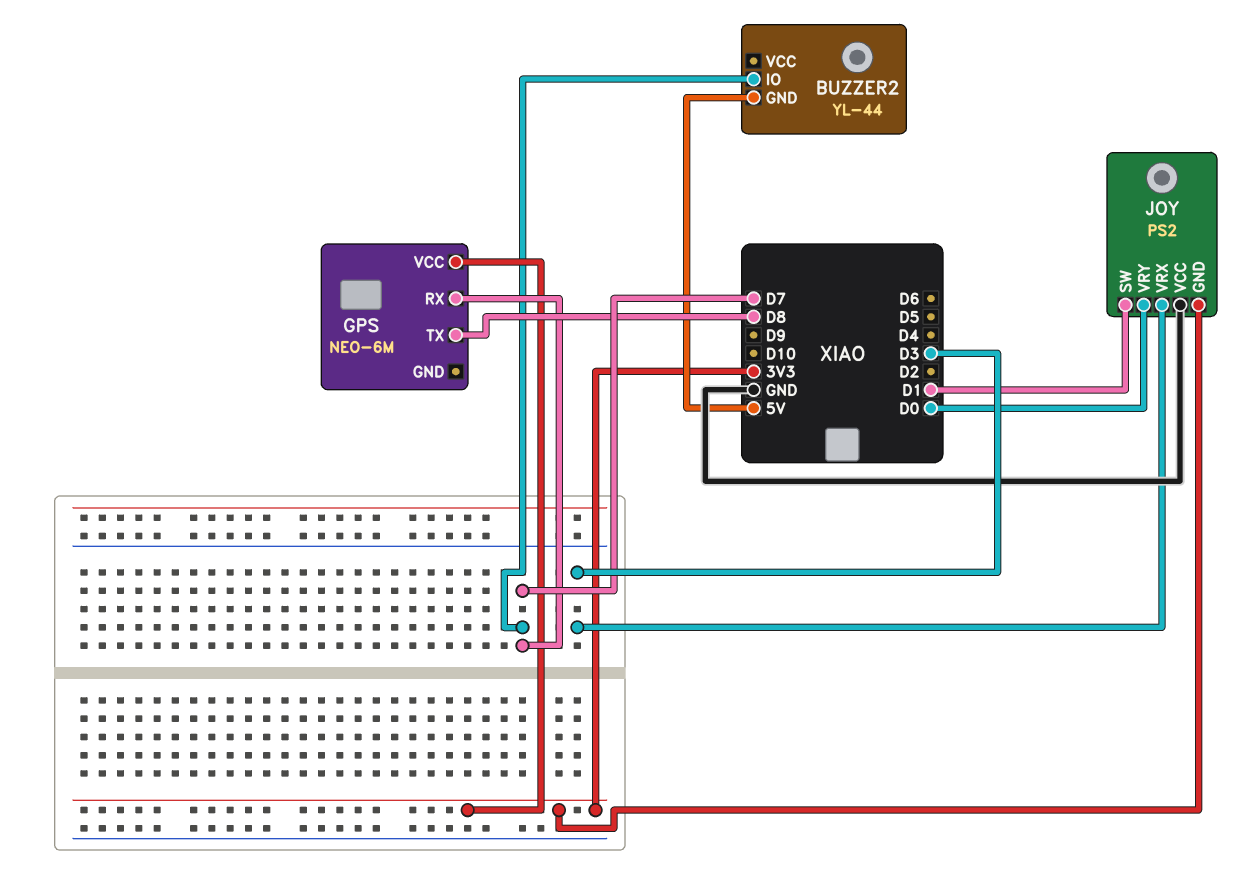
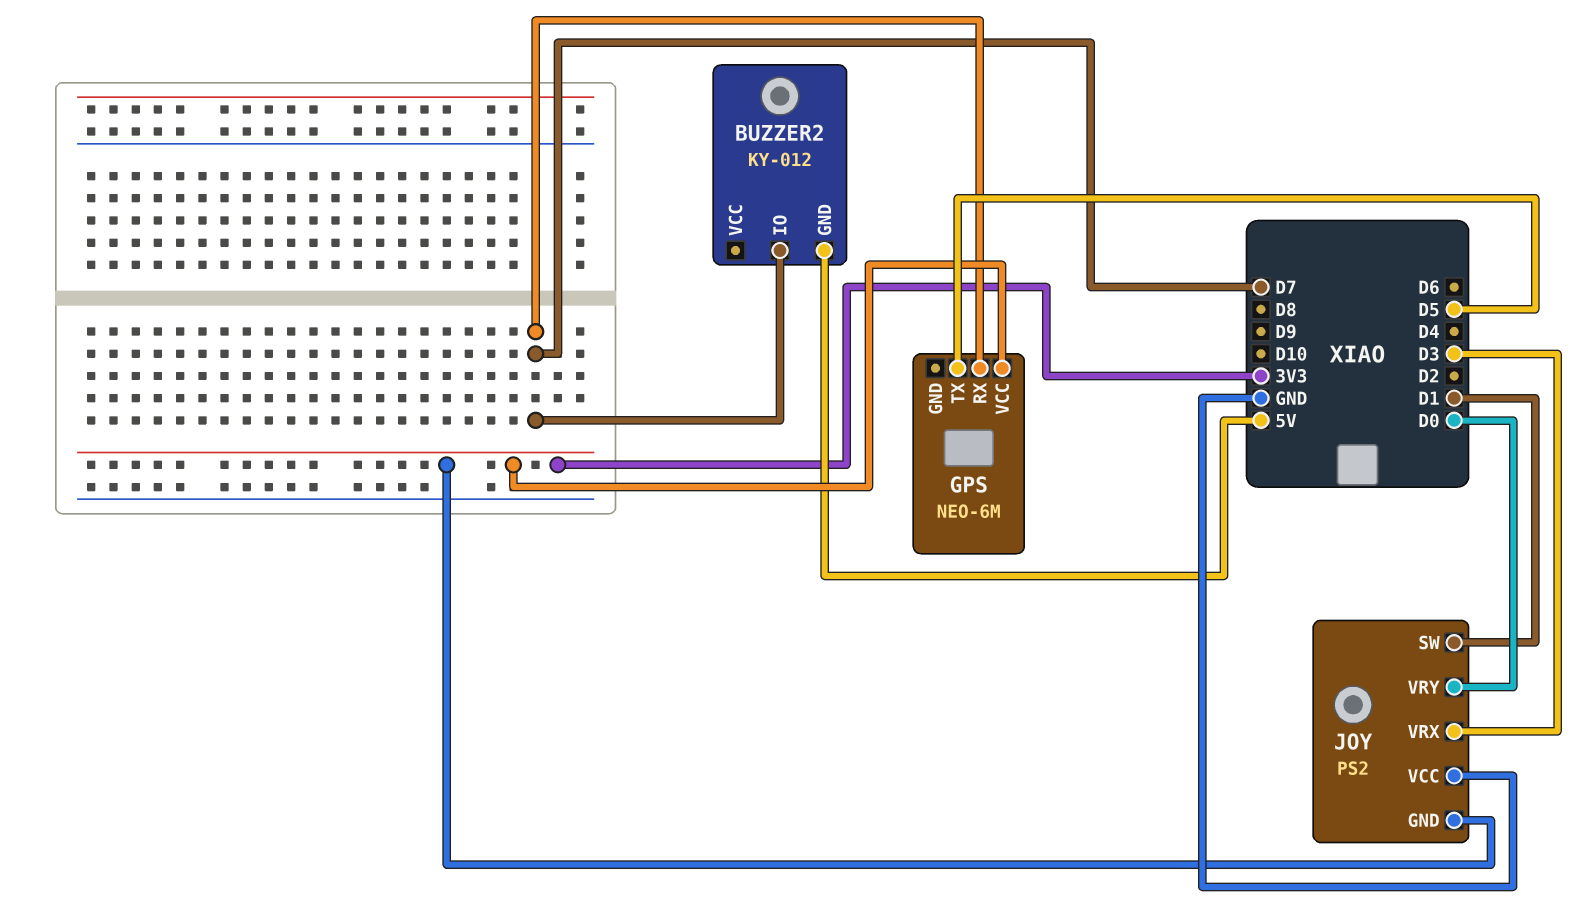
BUZZER2: YL-44 -> KY-012
GPS pin TX: D8 -> D5

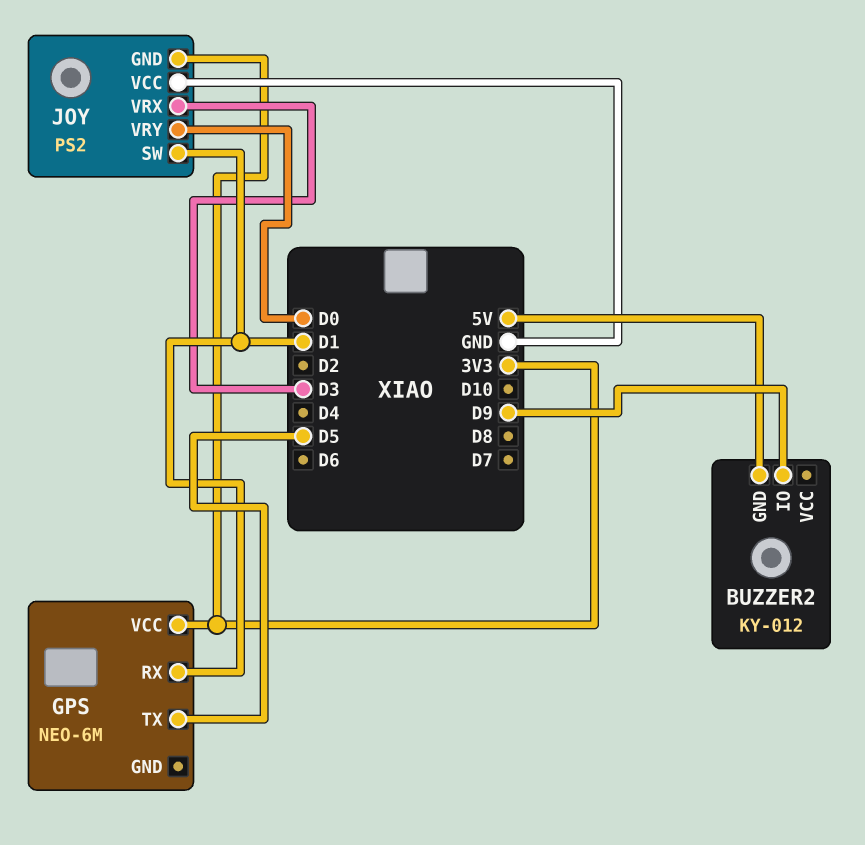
BUZZER2 pin IO: D7 -> D9
GPS pin RX: D7 -> D1

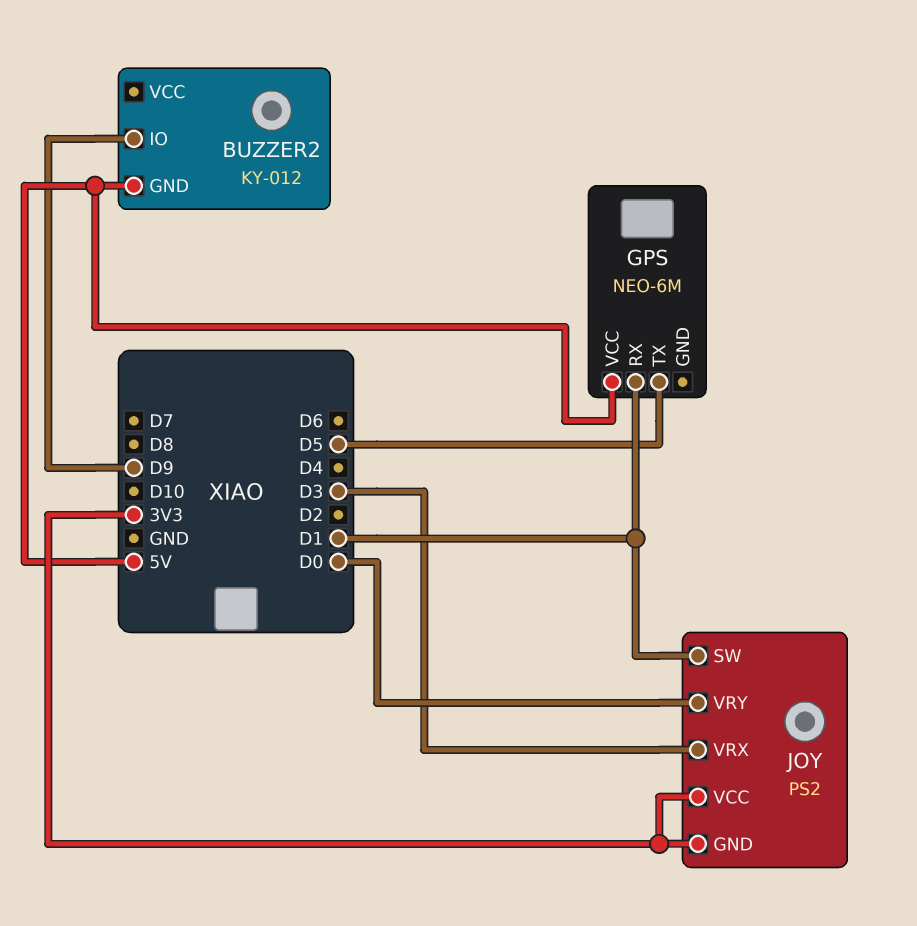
GPS pin VCC: 3V3 -> 5V
JOY pin VCC: GND -> 3V3

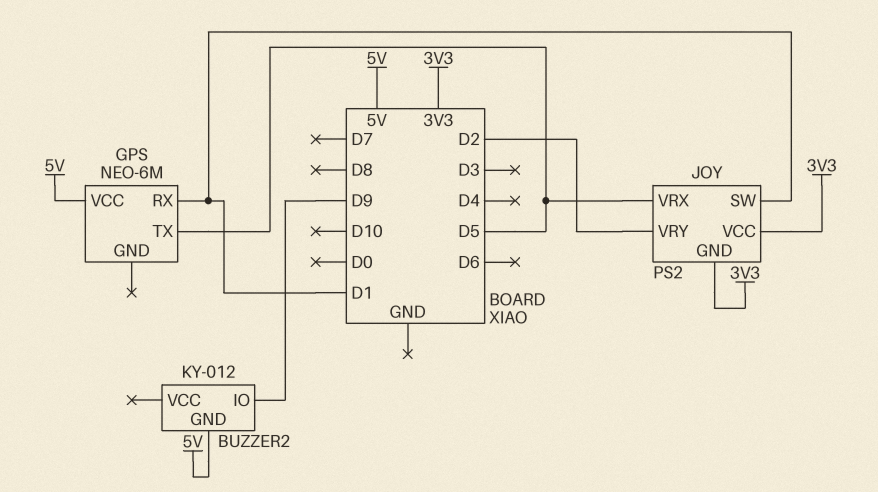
JOY pin VRX: D3 -> D5
JOY pin VRY: D0 -> D2

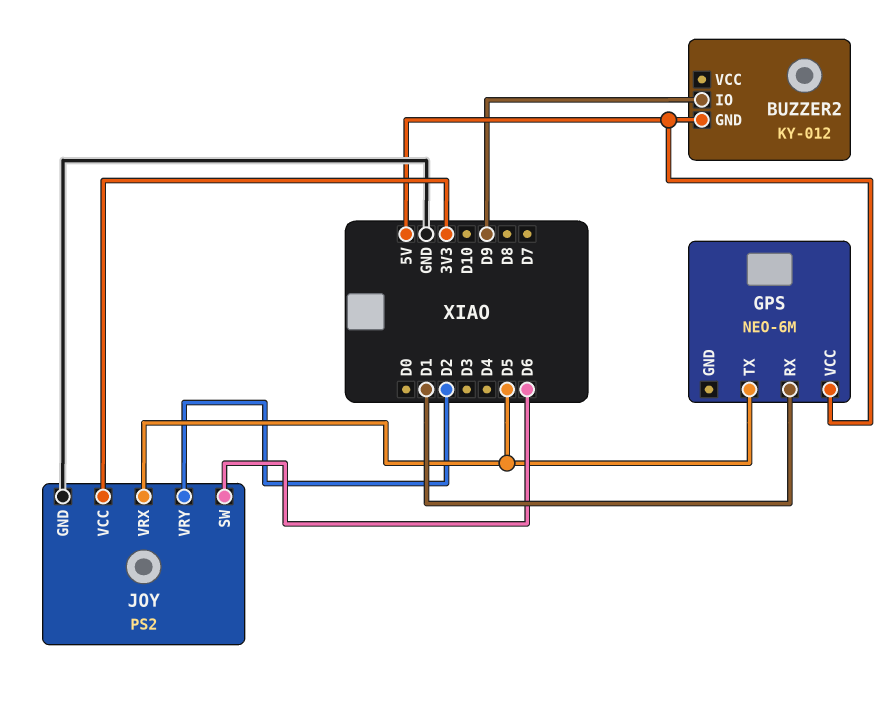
JOY pin GND: 3V3 -> GND
JOY pin SW: D1 -> D6

